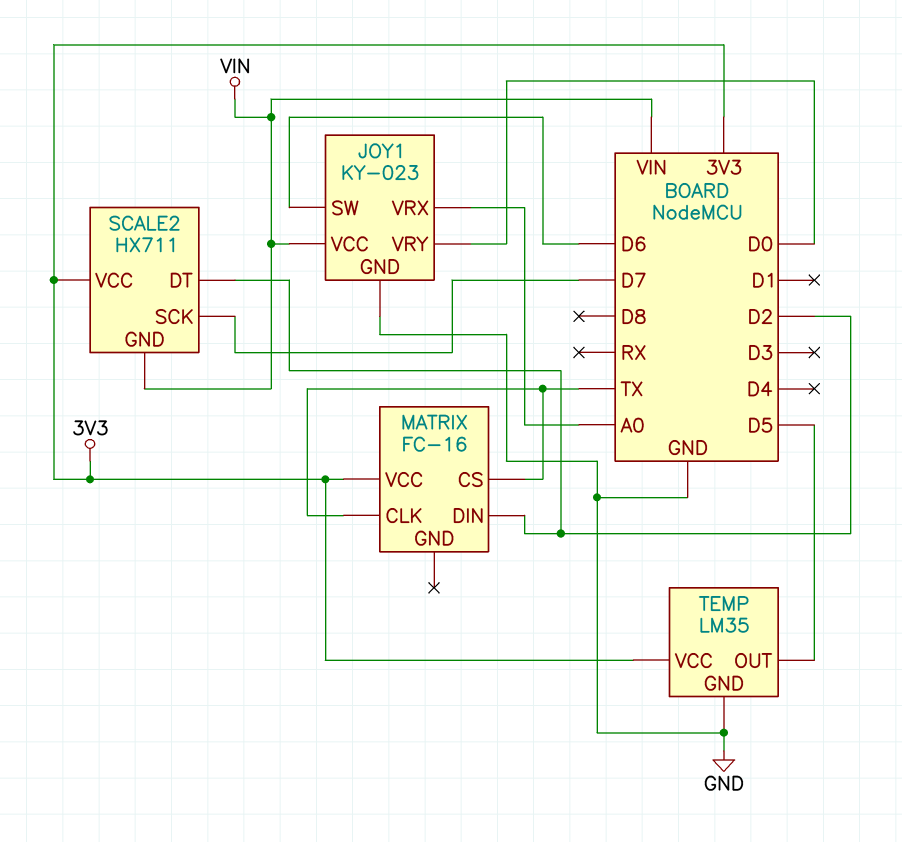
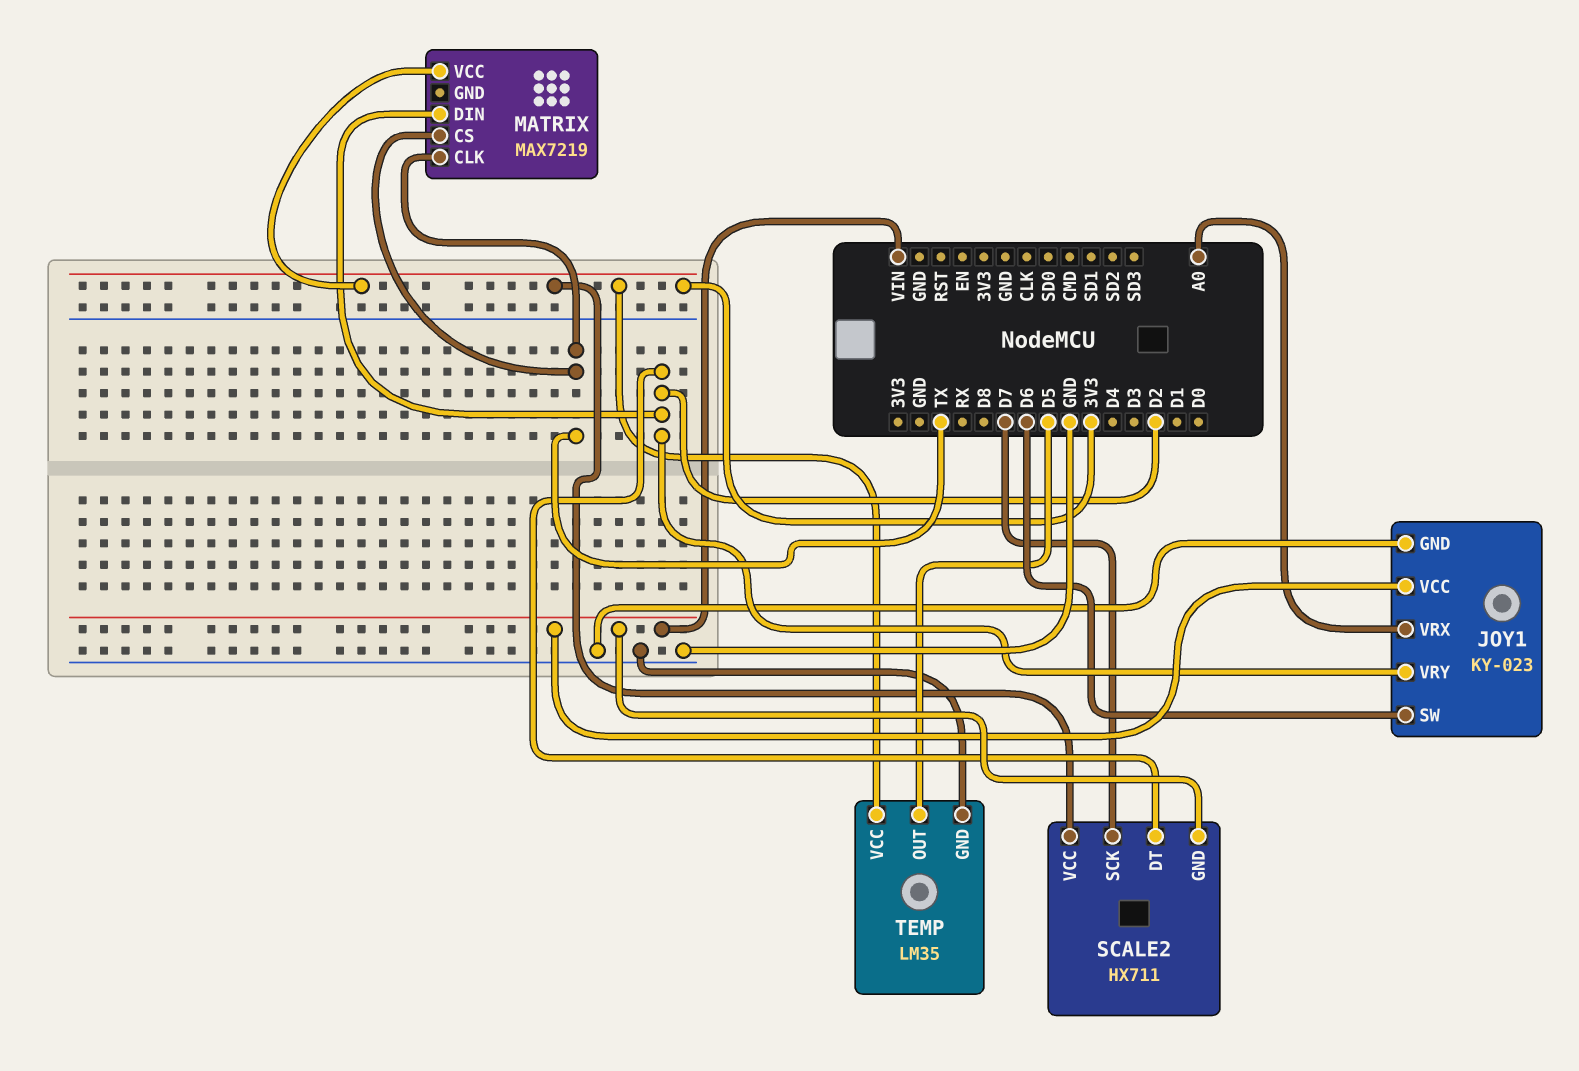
JOY1 pin VRY: D0 -> D2
MATRIX: FC-16 -> MAX7219

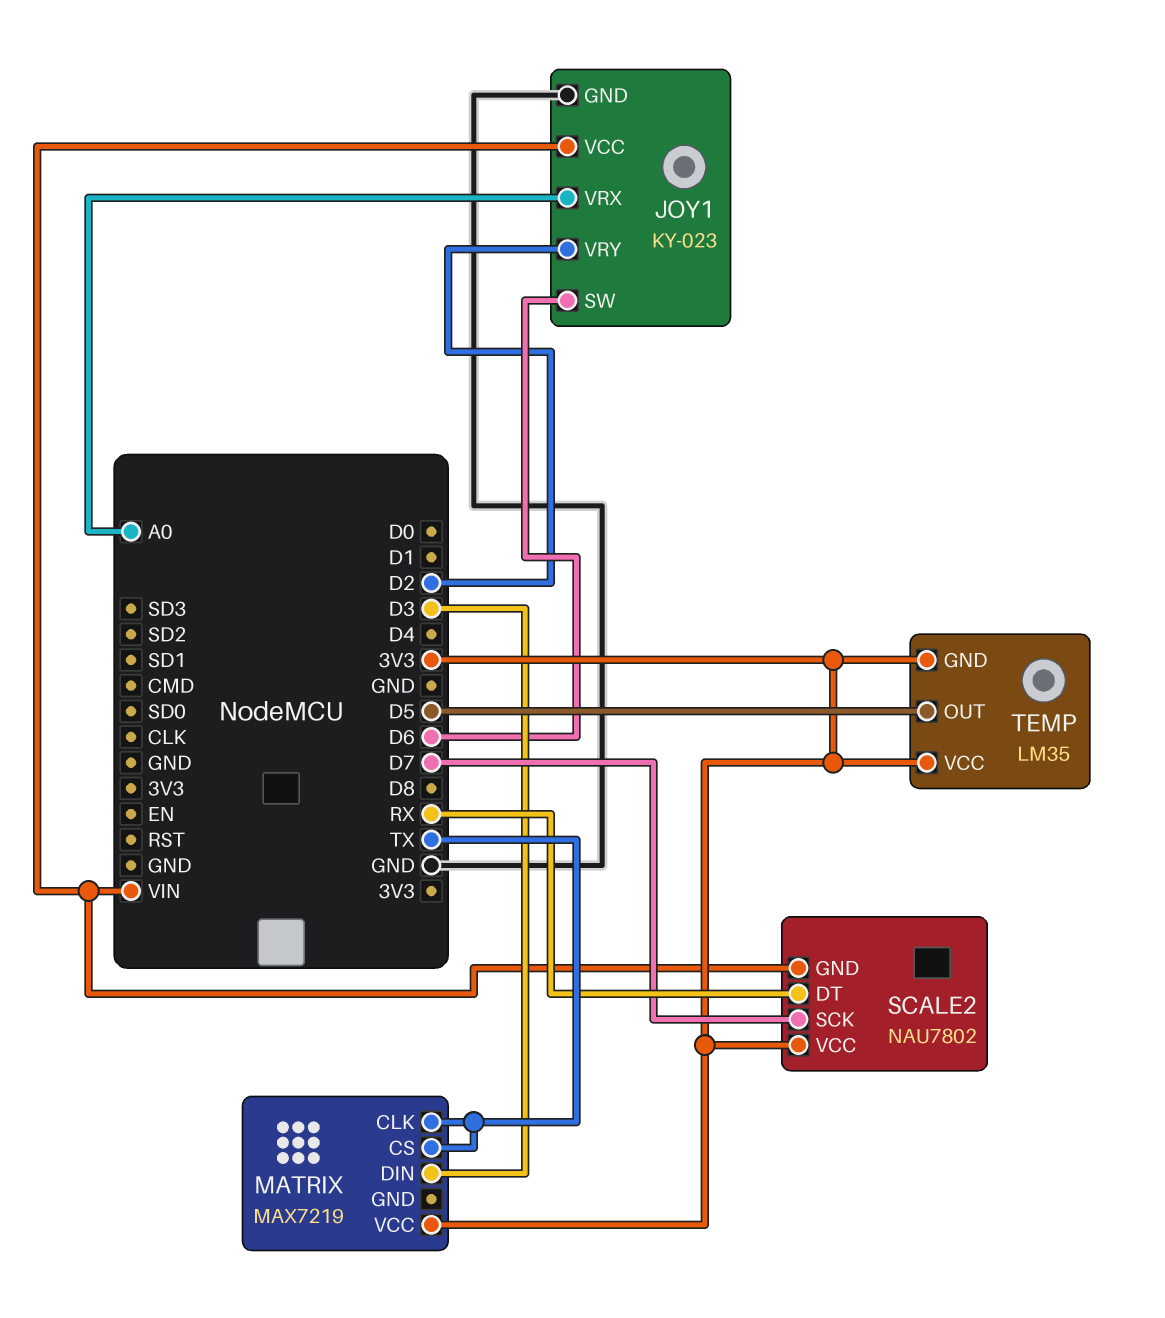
MATRIX pin DIN: D2 -> D3
SCALE2: HX711 -> NAU7802
SCALE2 pin DT: D2 -> RX
TEMP pin GND: GND -> 3V3

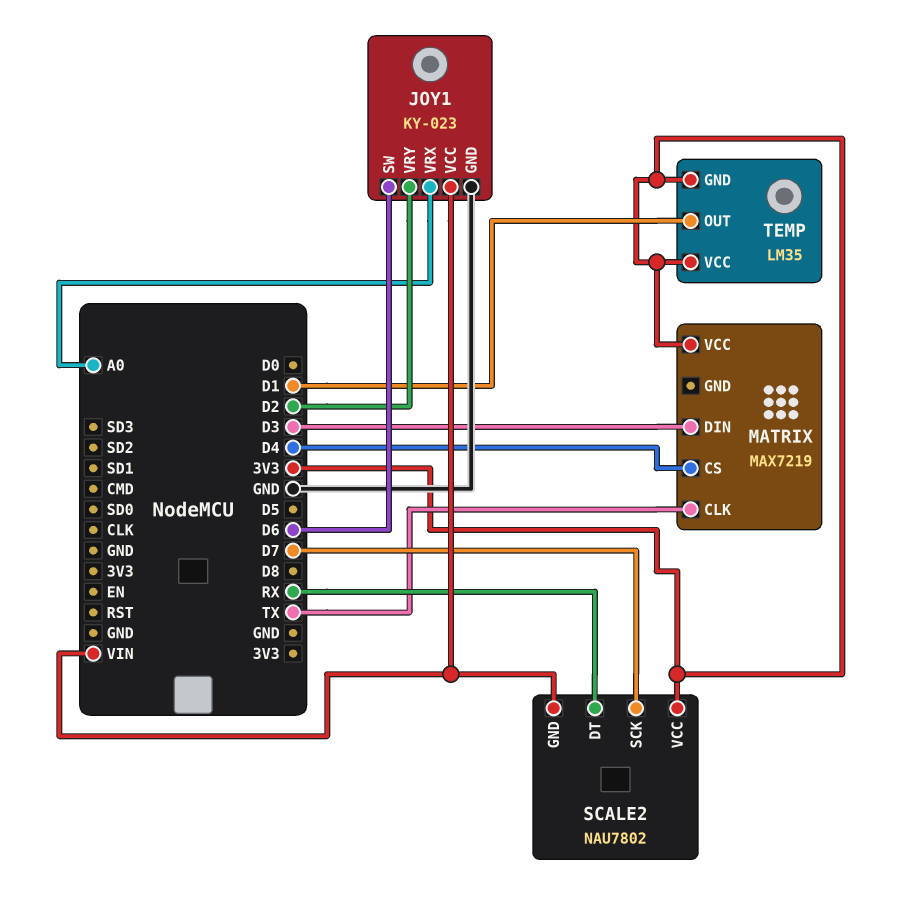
MATRIX pin CS: TX -> D4
TEMP pin OUT: D5 -> D1

